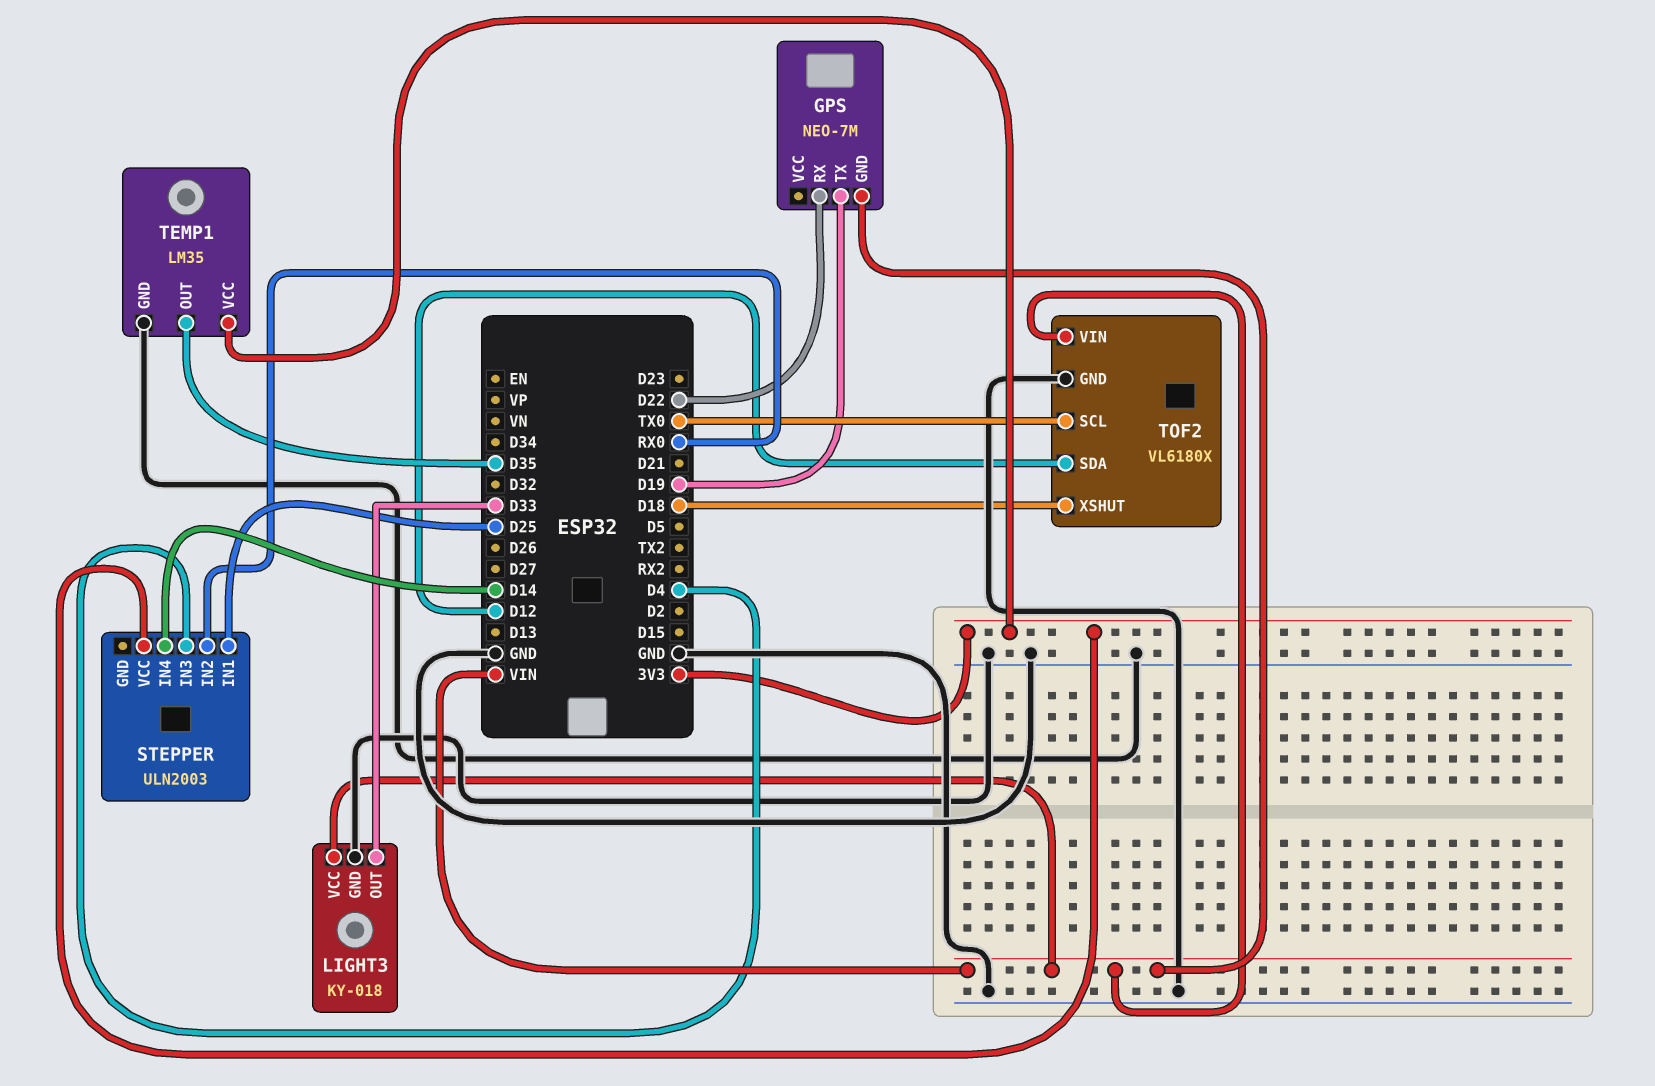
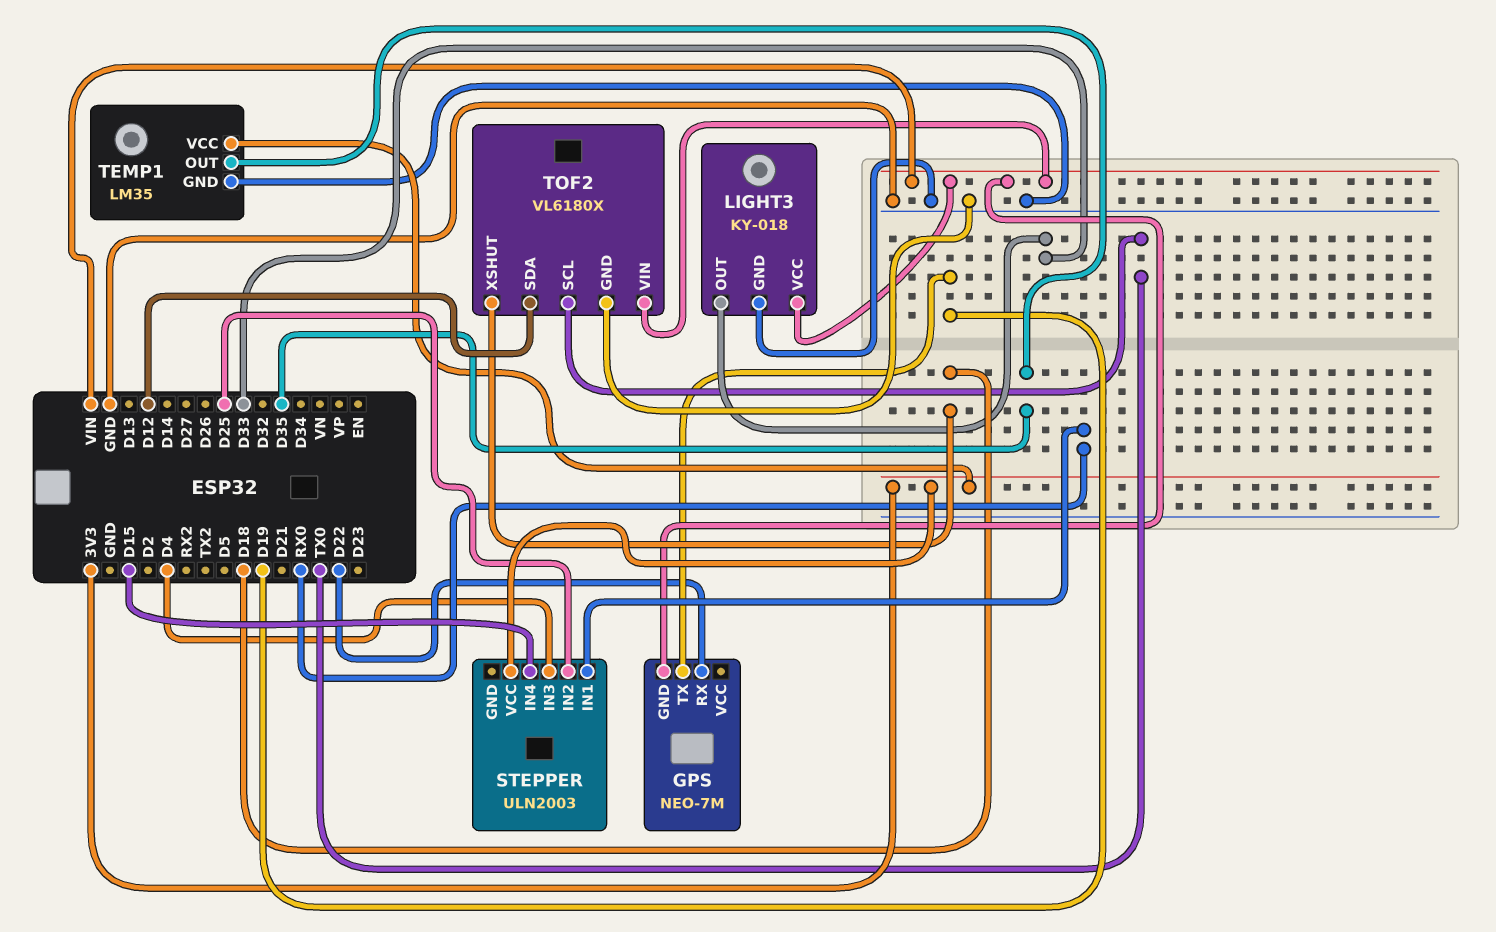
STEPPER pin IN1: D25 -> RX0
STEPPER pin IN2: RX0 -> D25
STEPPER pin IN4: D14 -> D15

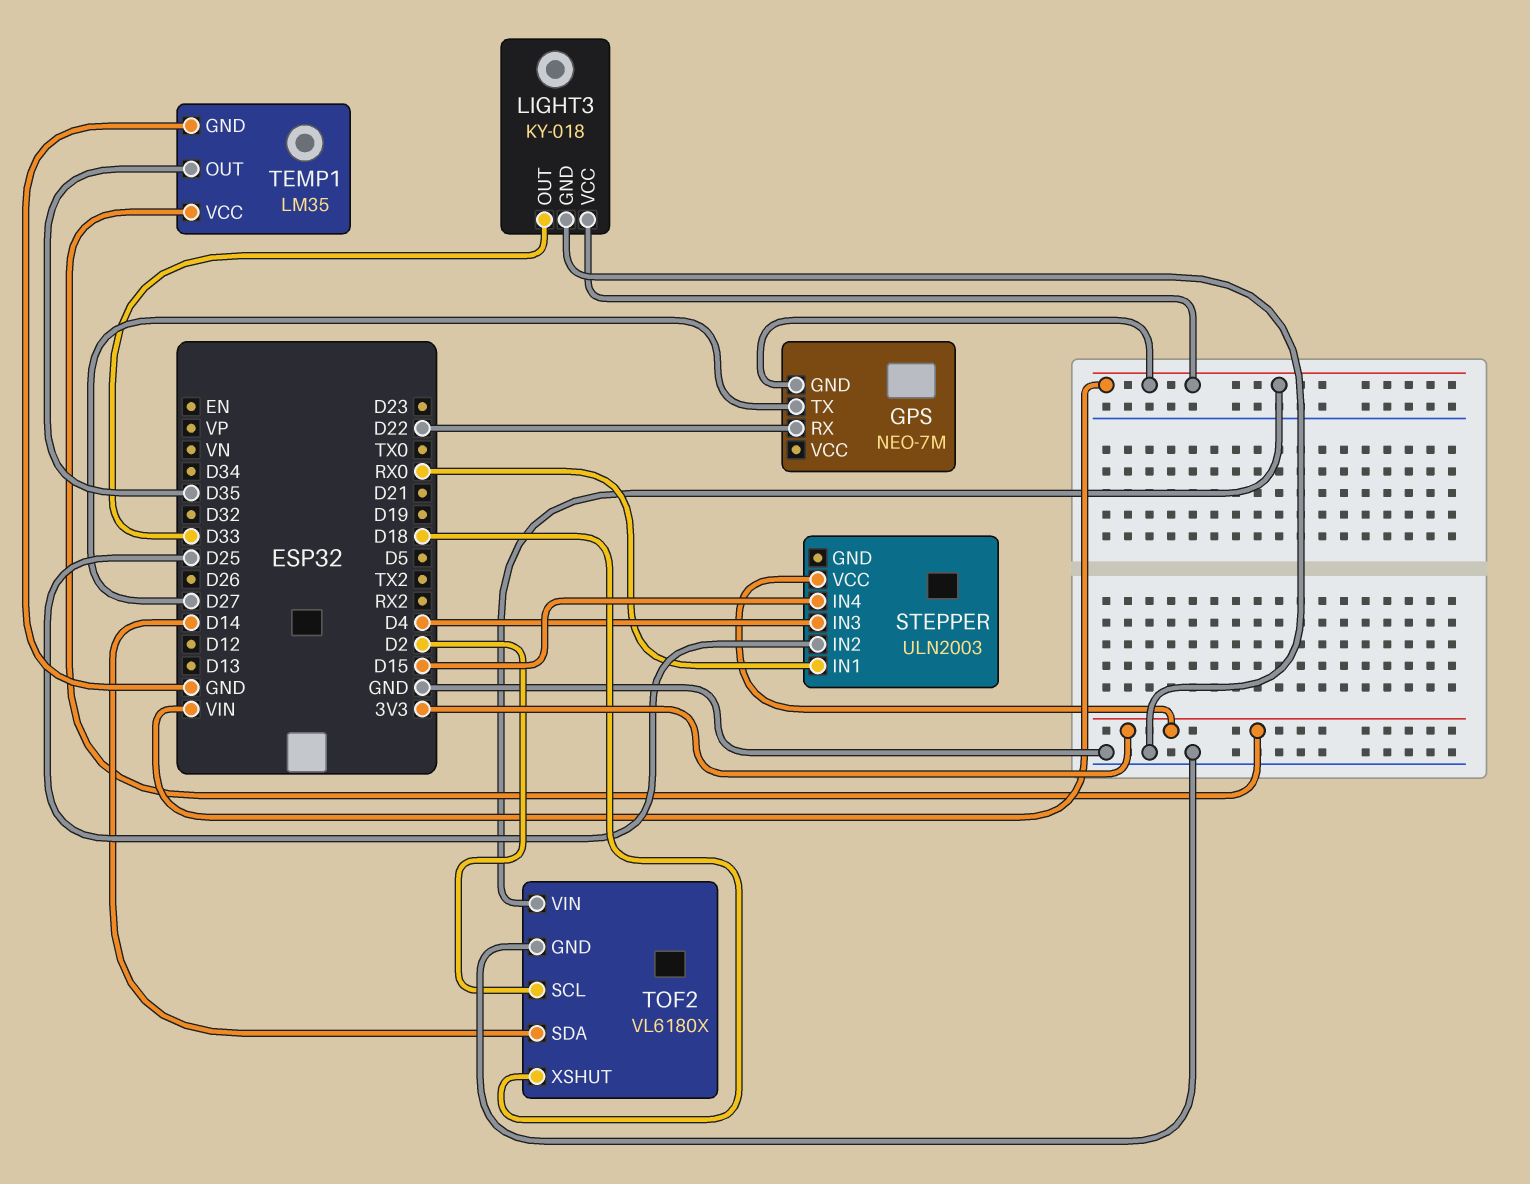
GPS pin TX: D19 -> D27
TOF2 pin SCL: TX0 -> D2
TOF2 pin SDA: D12 -> D14

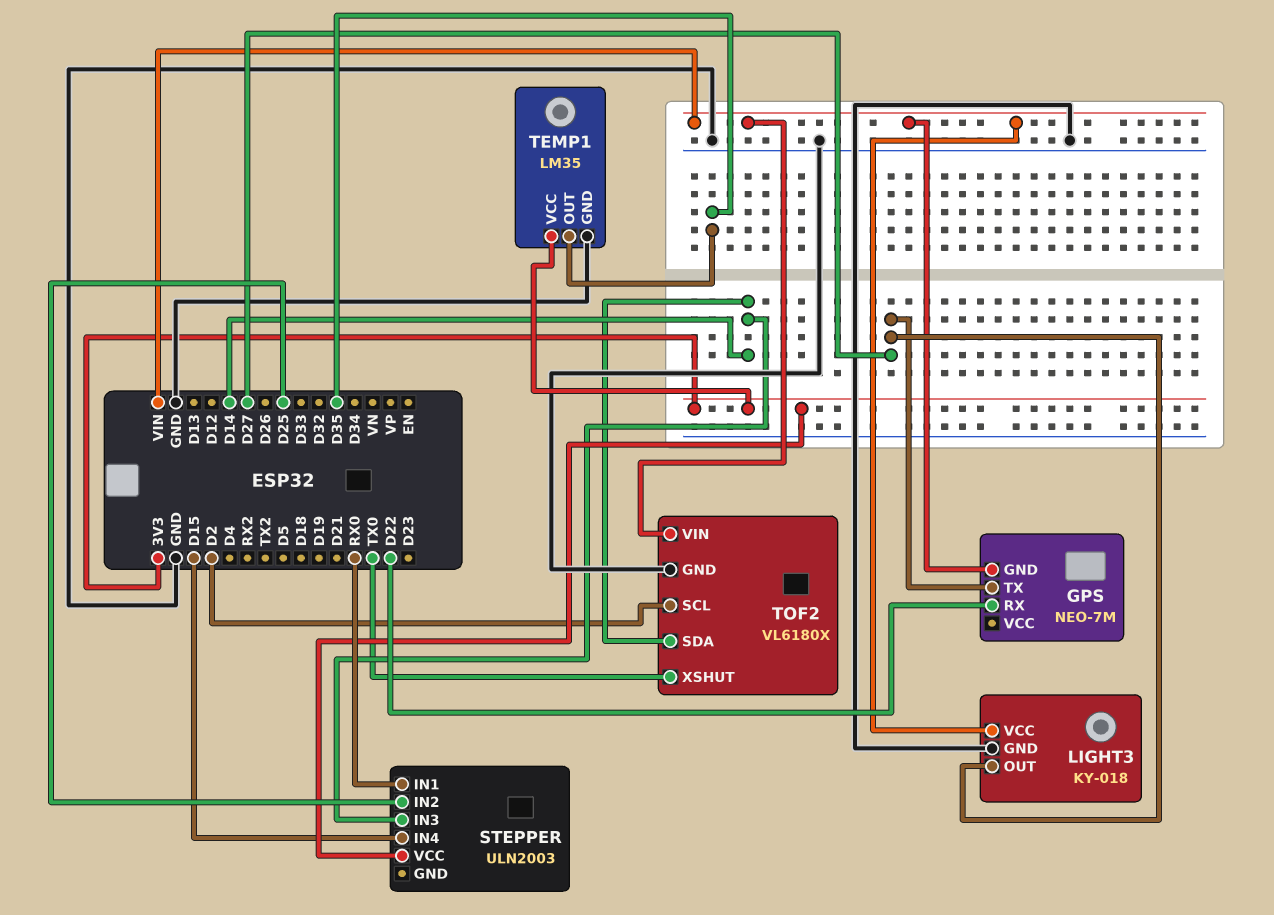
LIGHT3 pin OUT: D33 -> D27
STEPPER pin IN3: D4 -> D14
TOF2 pin XSHUT: D18 -> TX0

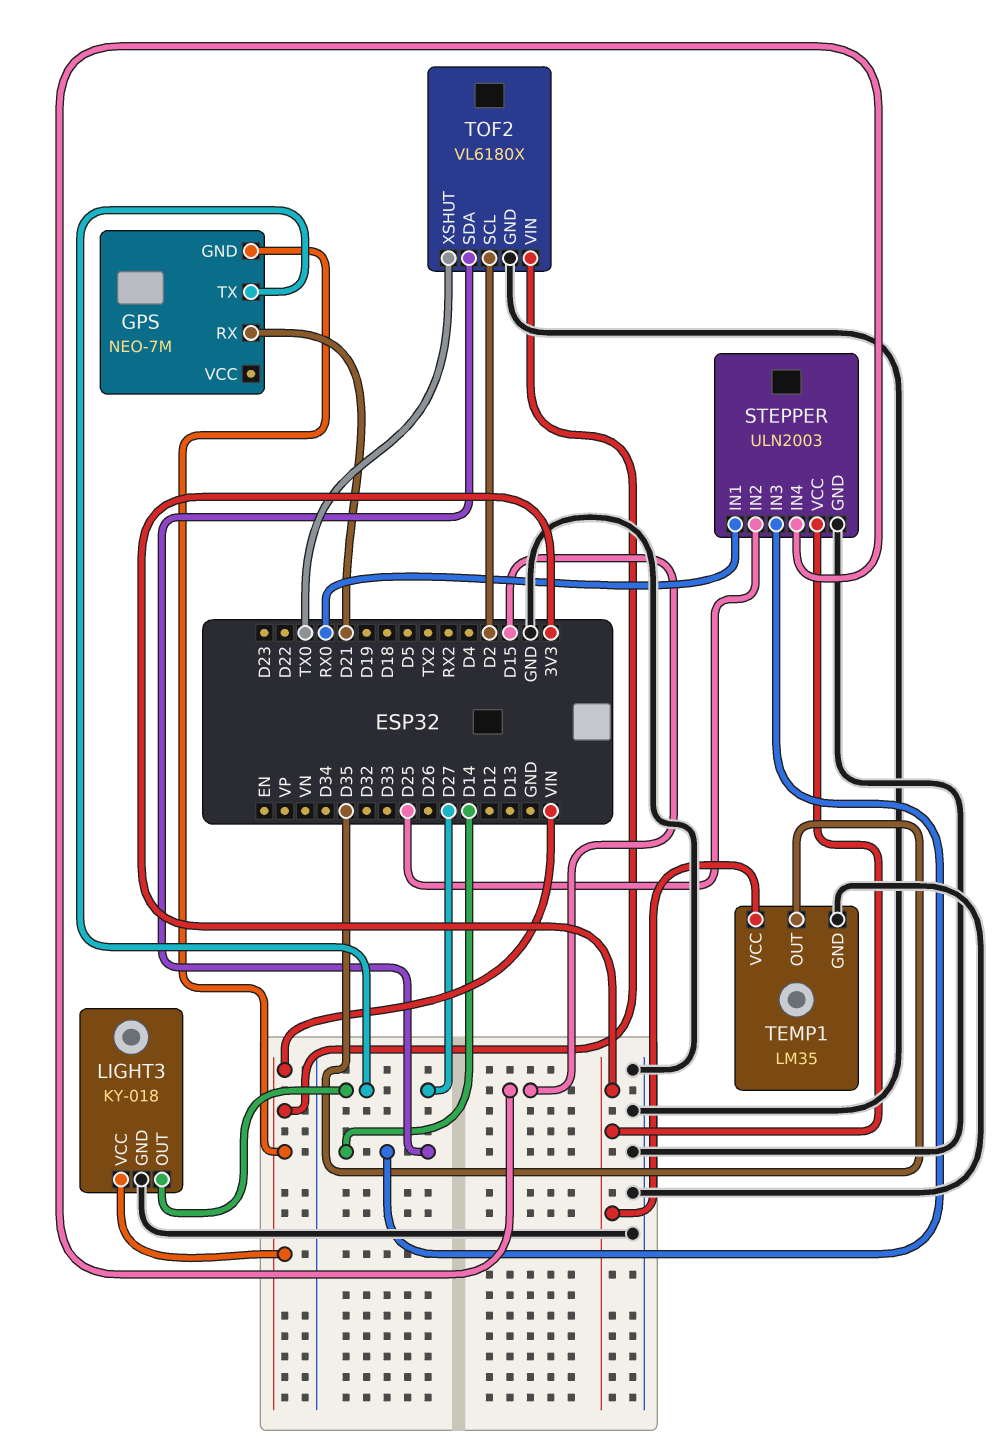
GPS pin RX: D22 -> D21
STEPPER pin GND: none -> GND

